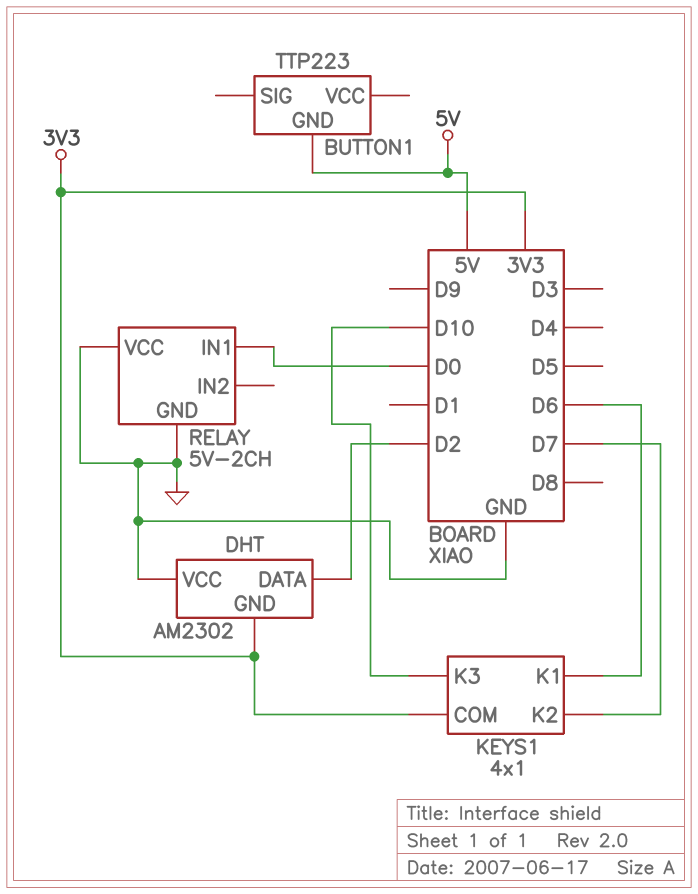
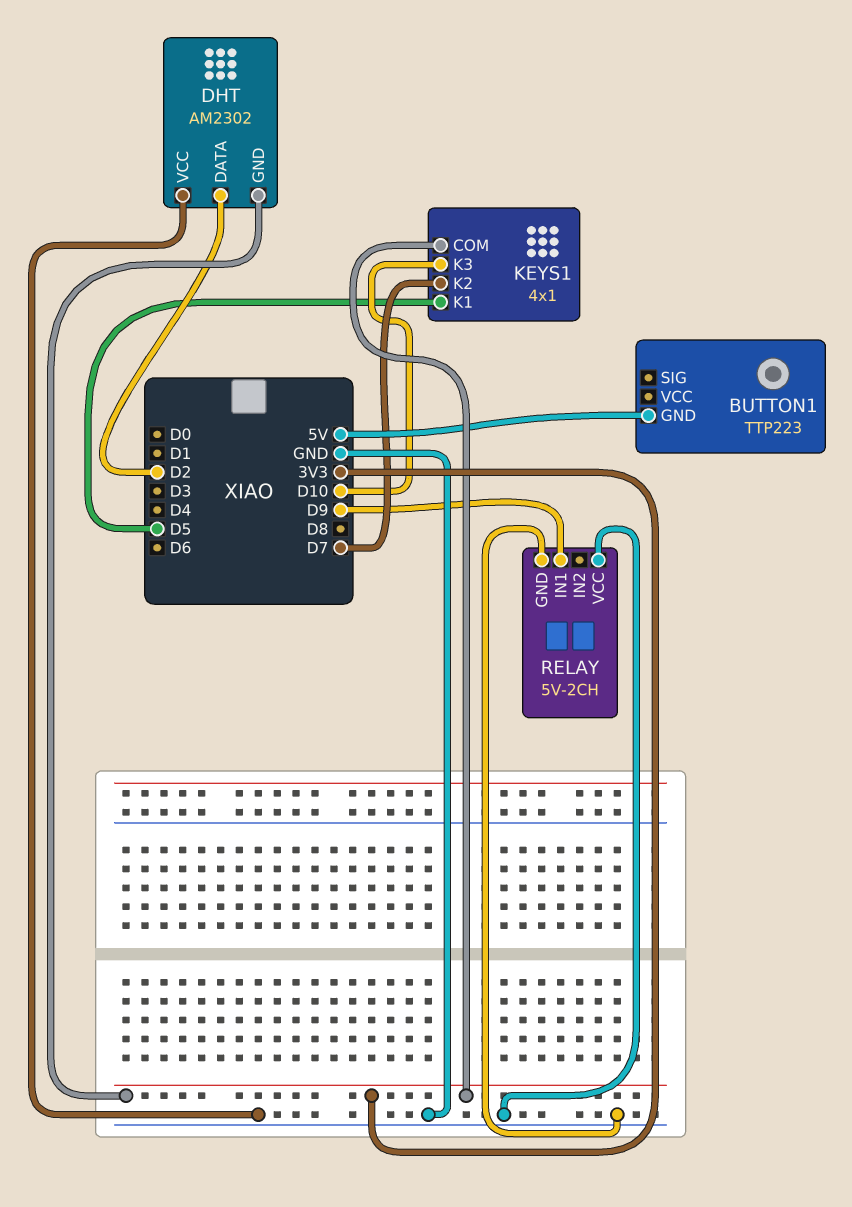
KEYS1 pin K1: D6 -> D5
RELAY pin IN1: D0 -> D9

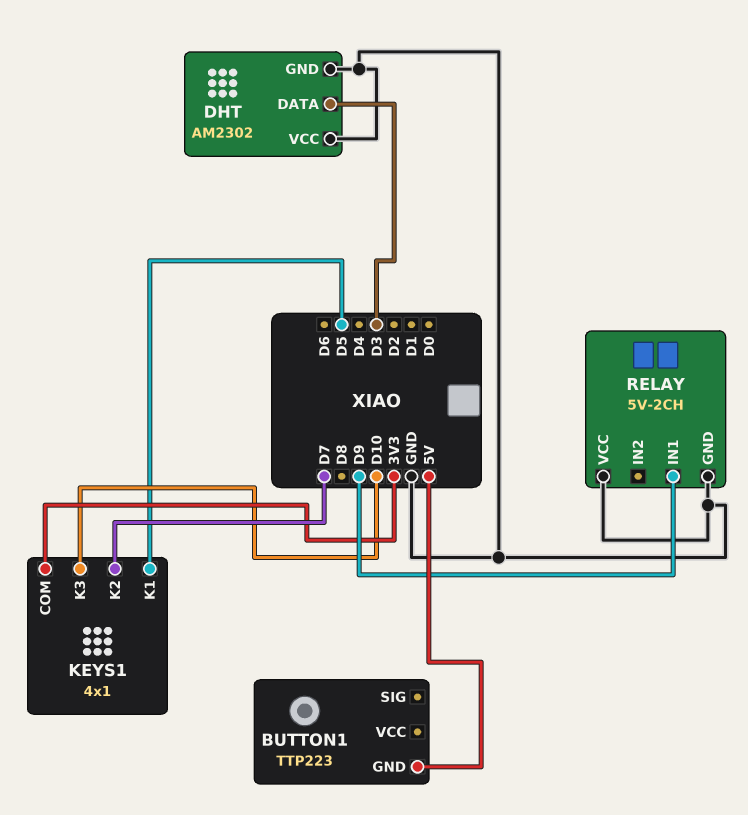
DHT pin DATA: D2 -> D3
DHT pin GND: 3V3 -> GND

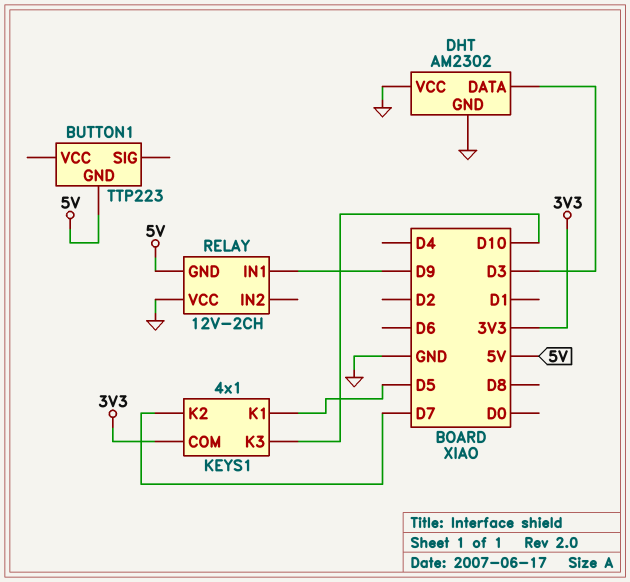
RELAY: 5V-2CH -> 12V-2CH
RELAY pin GND: GND -> 5V

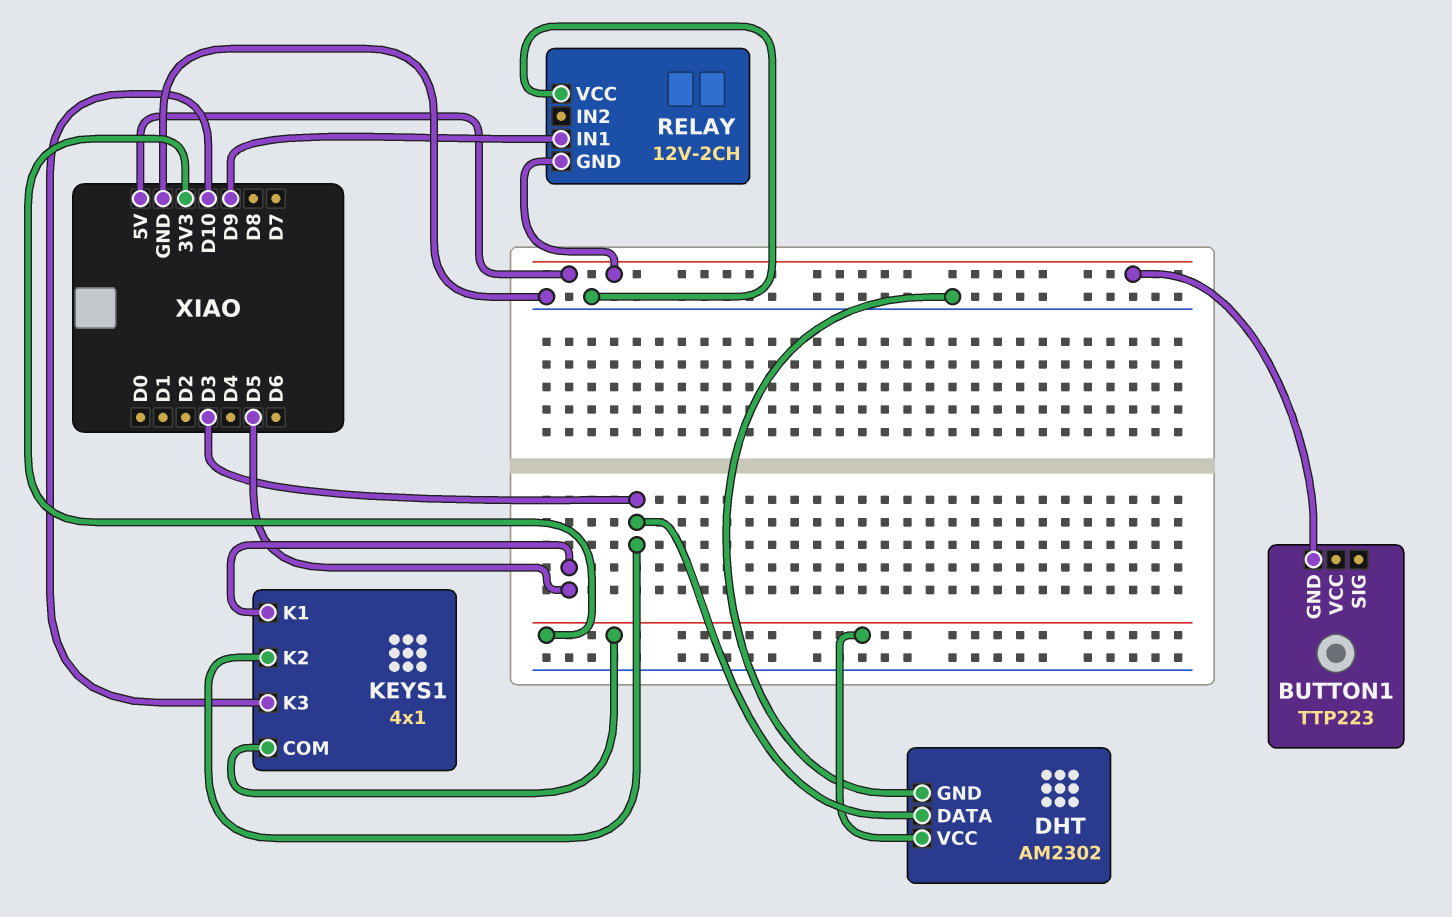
DHT pin VCC: GND -> 3V3
KEYS1 pin K2: D7 -> D3

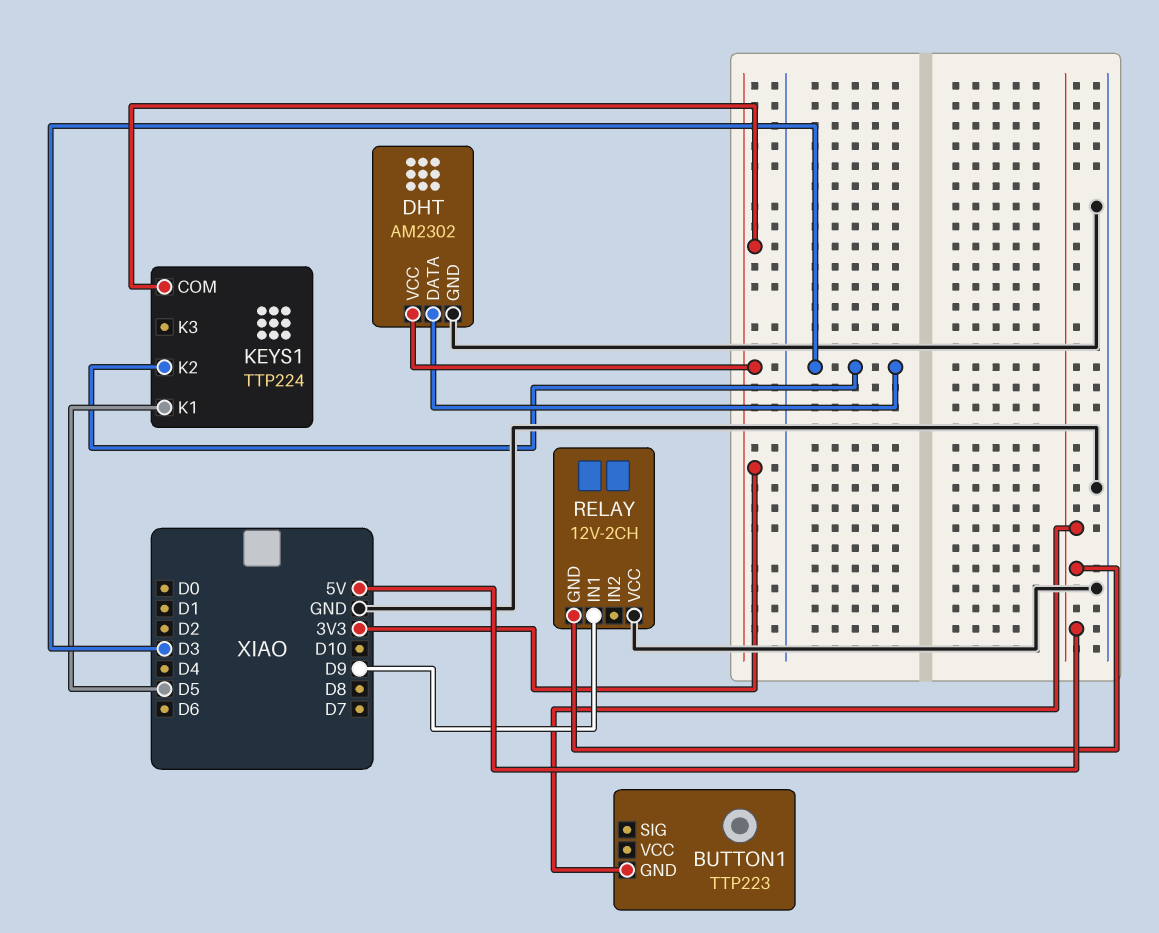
KEYS1: 4x1 -> TTP224
KEYS1 pin K3: D10 -> none

